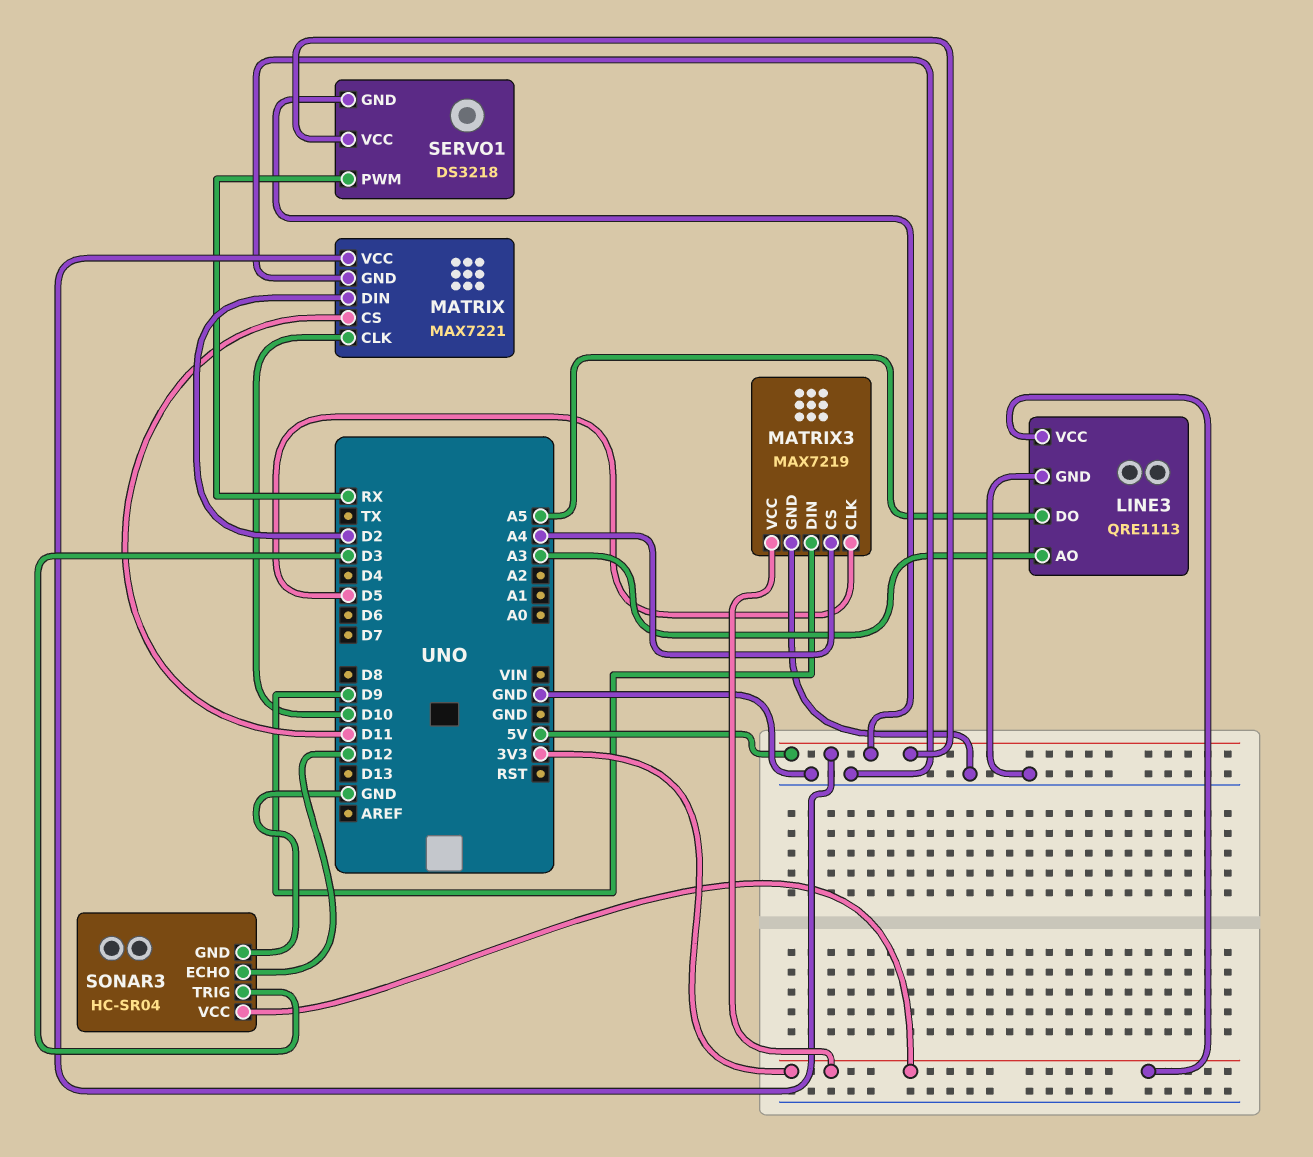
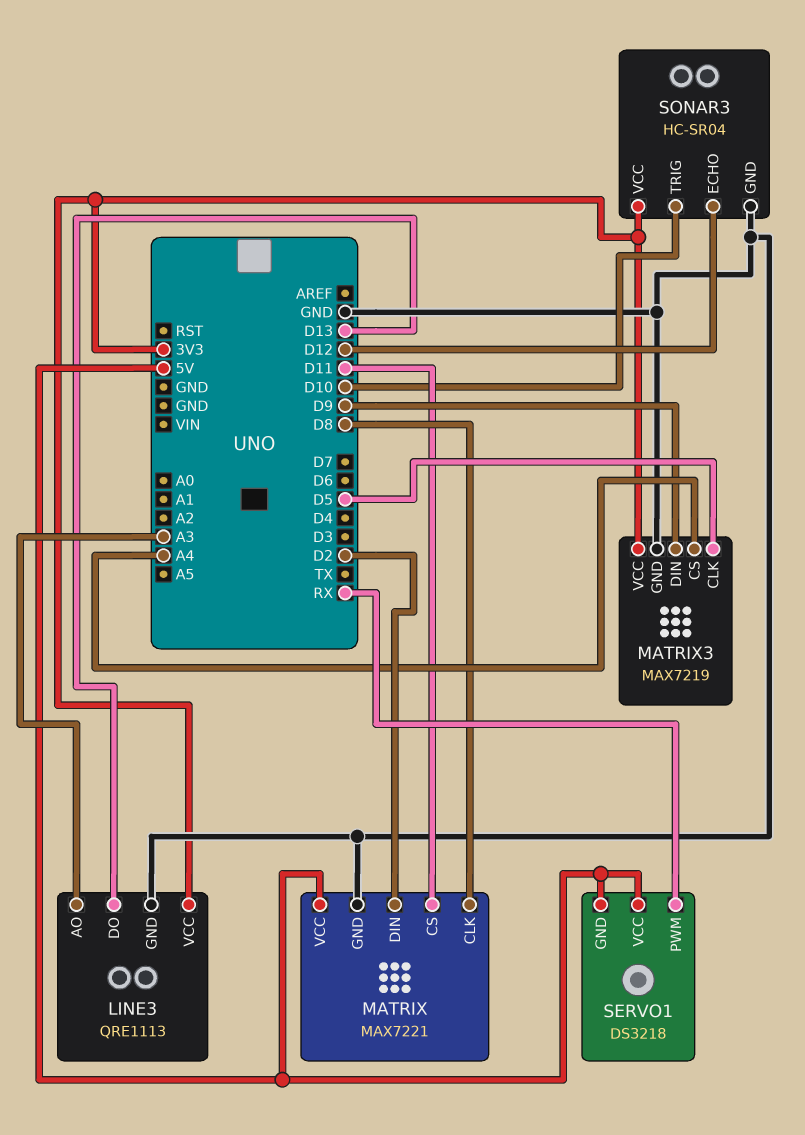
LINE3 pin DO: A5 -> D13
MATRIX pin CLK: D10 -> D8
SONAR3 pin TRIG: D3 -> D10

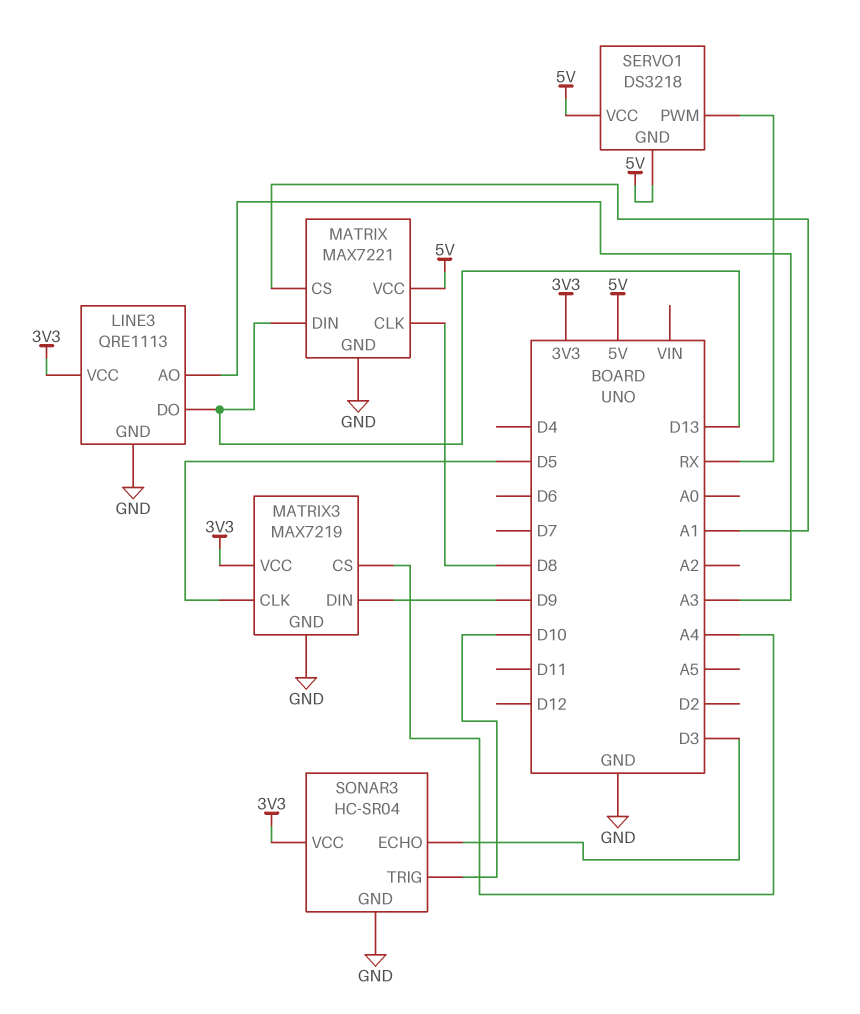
MATRIX pin CS: D11 -> A1
MATRIX pin DIN: D2 -> D13
SONAR3 pin ECHO: D12 -> D3

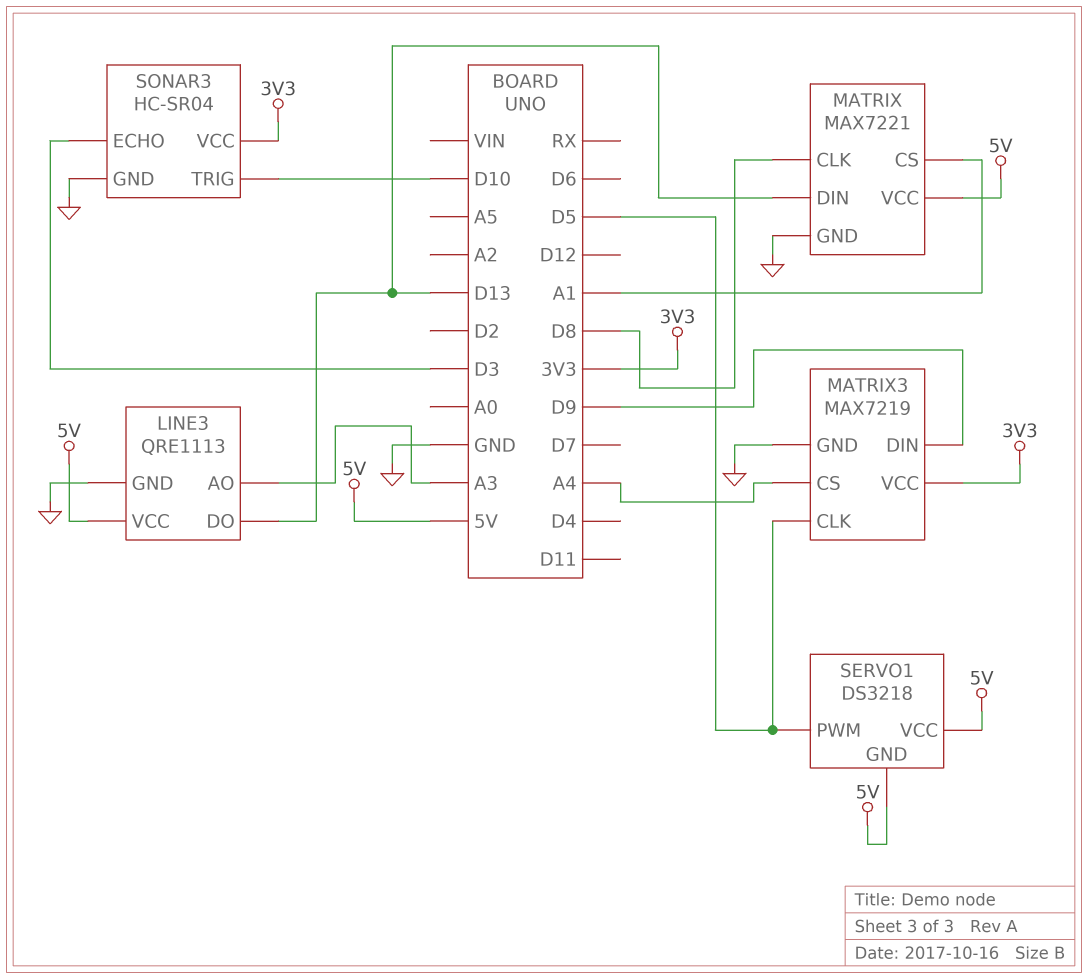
LINE3 pin VCC: 3V3 -> 5V
SERVO1 pin PWM: RX -> D5

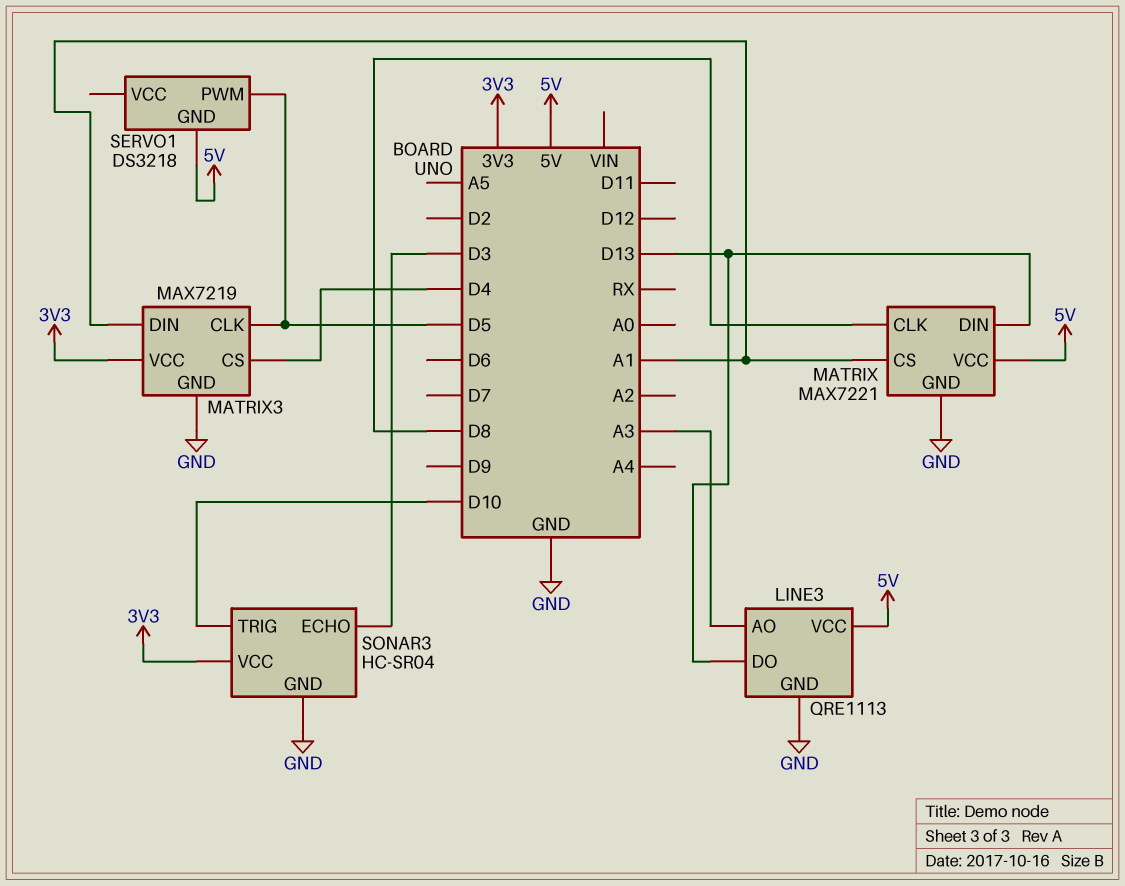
MATRIX3 pin CS: A4 -> D4
MATRIX3 pin DIN: D9 -> A1
SERVO1 pin VCC: 5V -> none

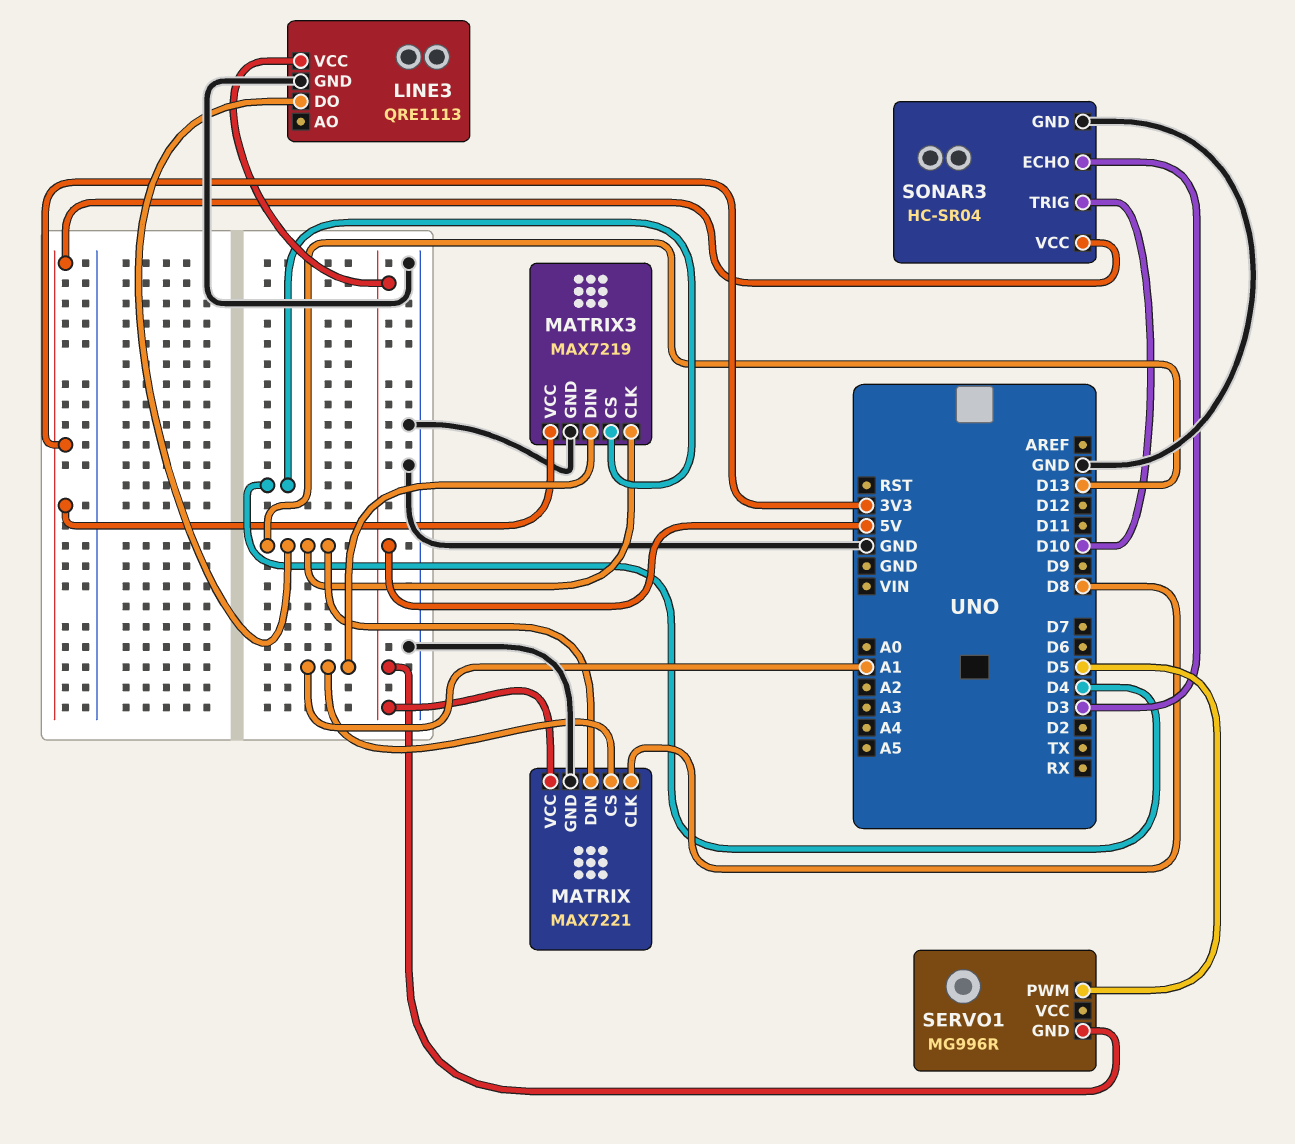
LINE3 pin AO: A3 -> none
MATRIX3 pin CLK: D5 -> D13
SERVO1: DS3218 -> MG996R

